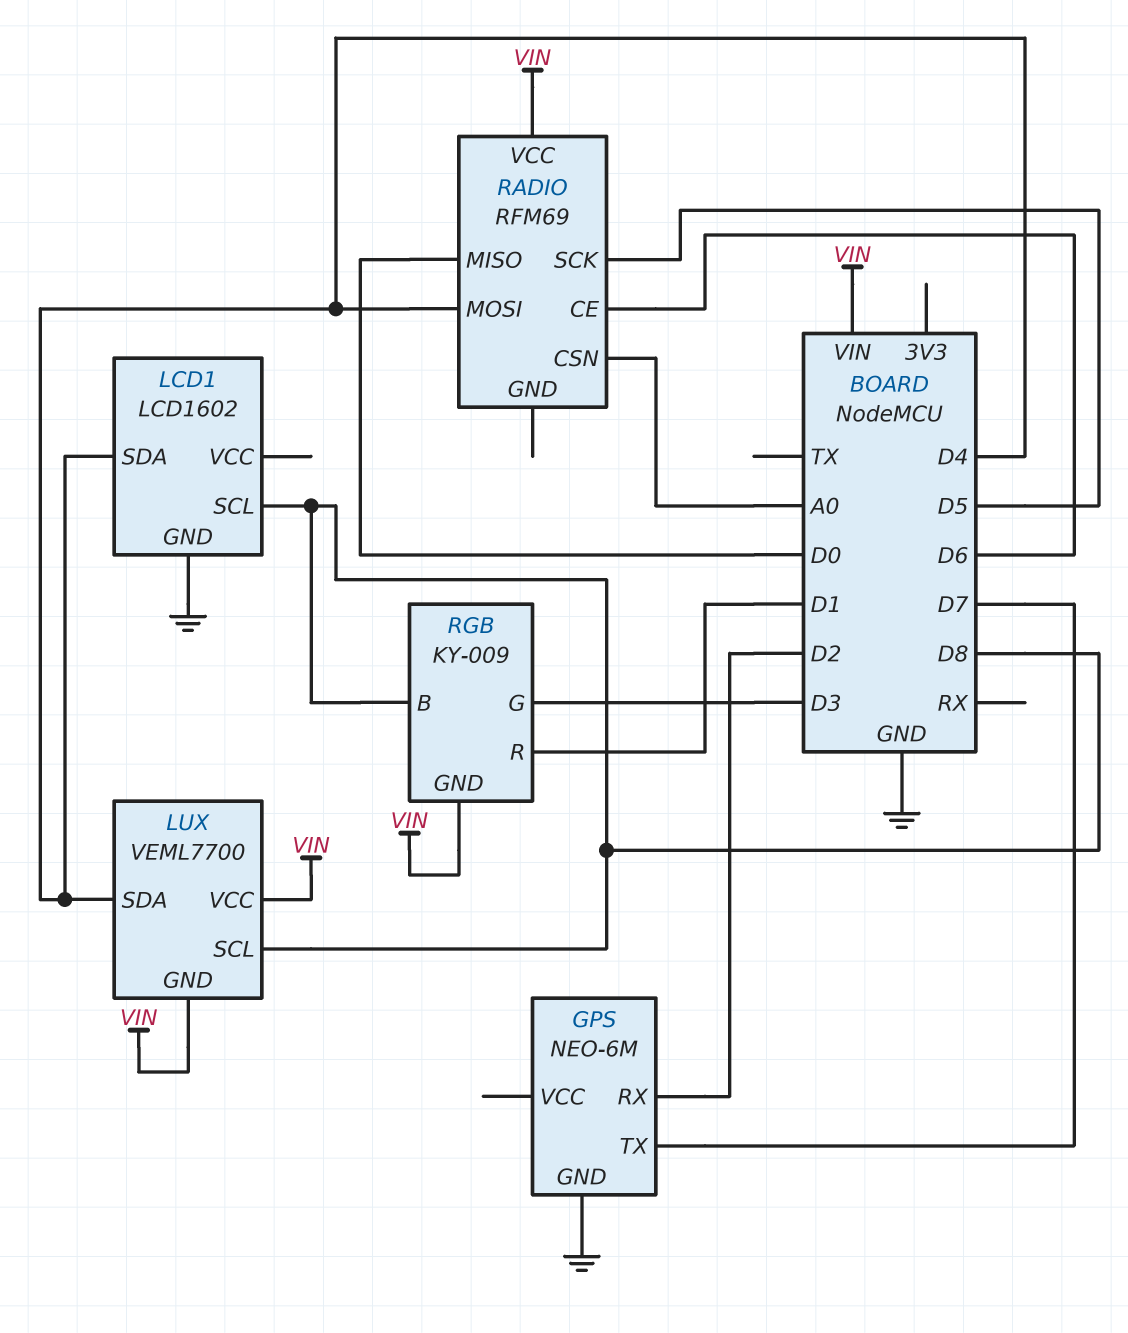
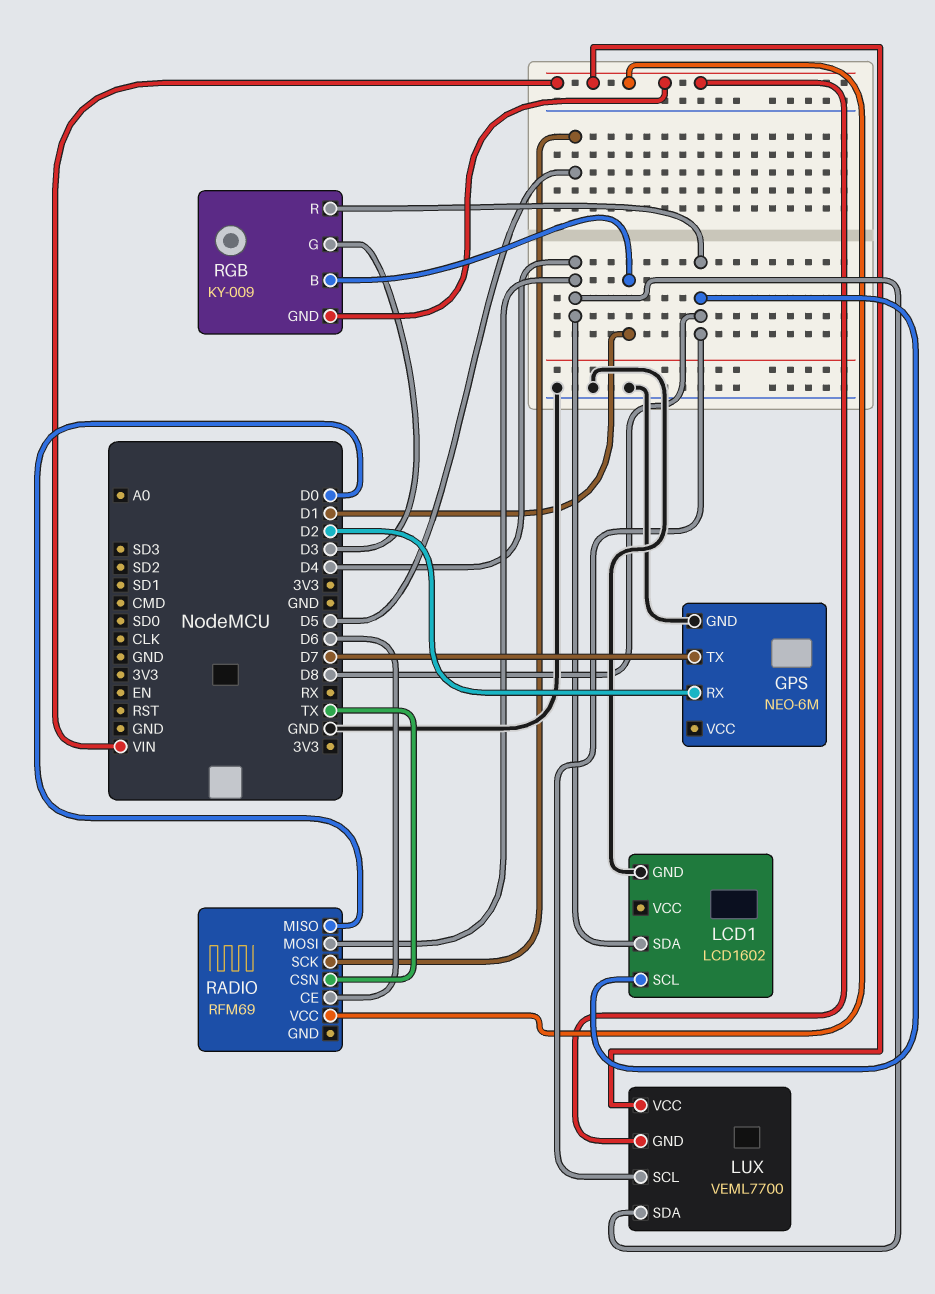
RADIO pin CSN: A0 -> TX
RGB pin B: D8 -> D1
RGB pin R: D1 -> D8

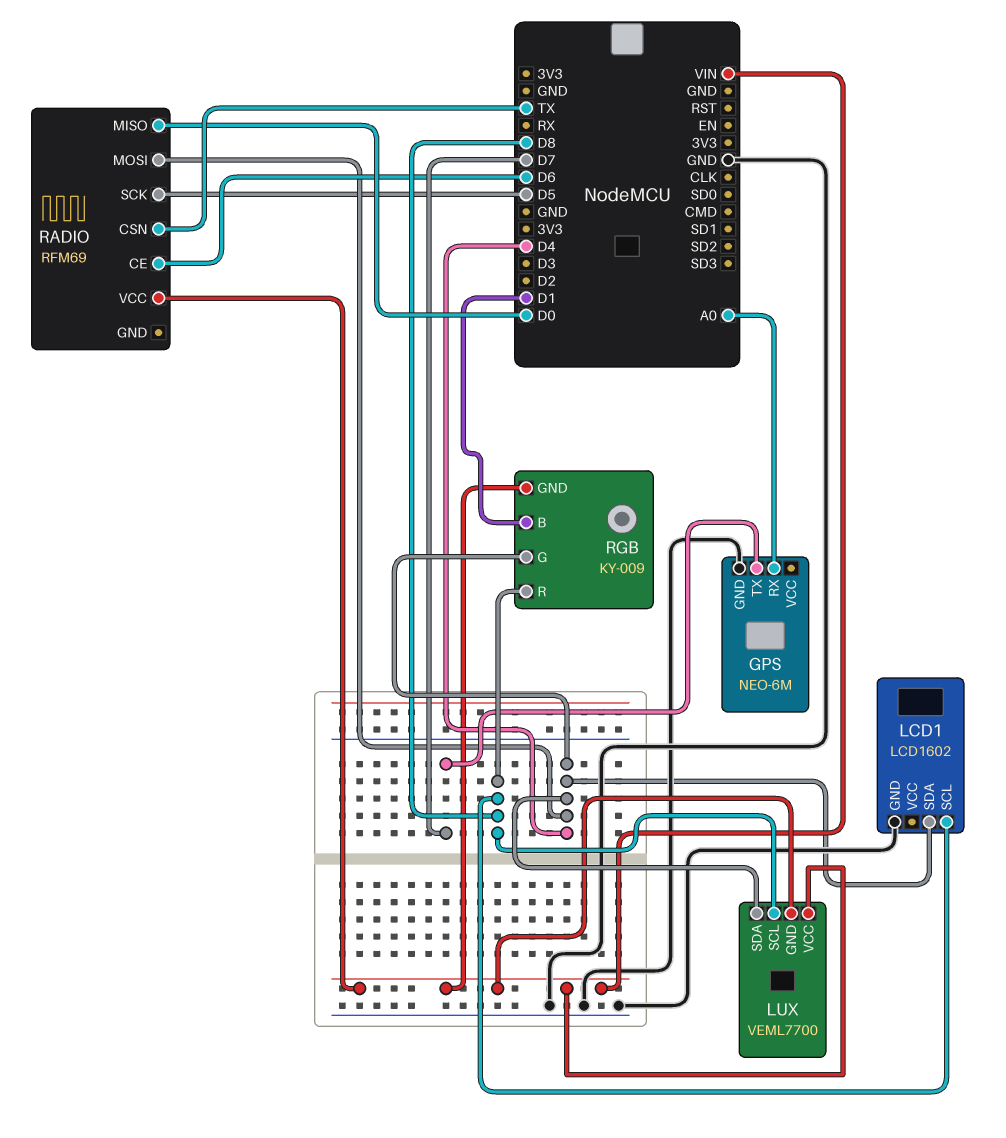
GPS pin RX: D2 -> A0
RGB pin G: D3 -> D4

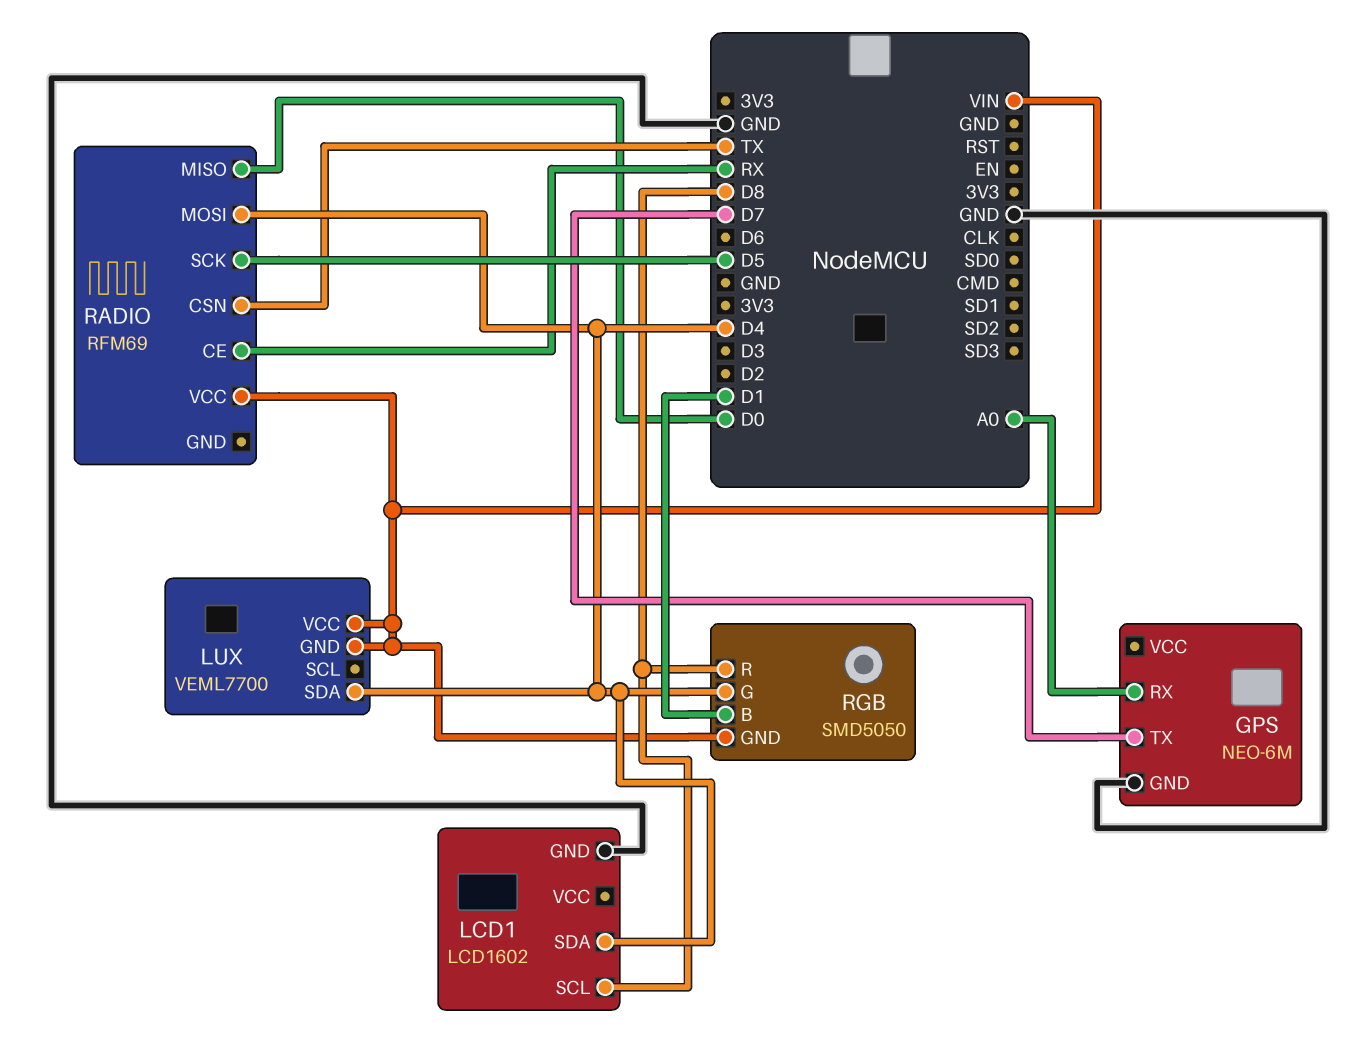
LUX pin SCL: D8 -> none
RADIO pin CE: D6 -> RX
RGB: KY-009 -> SMD5050

